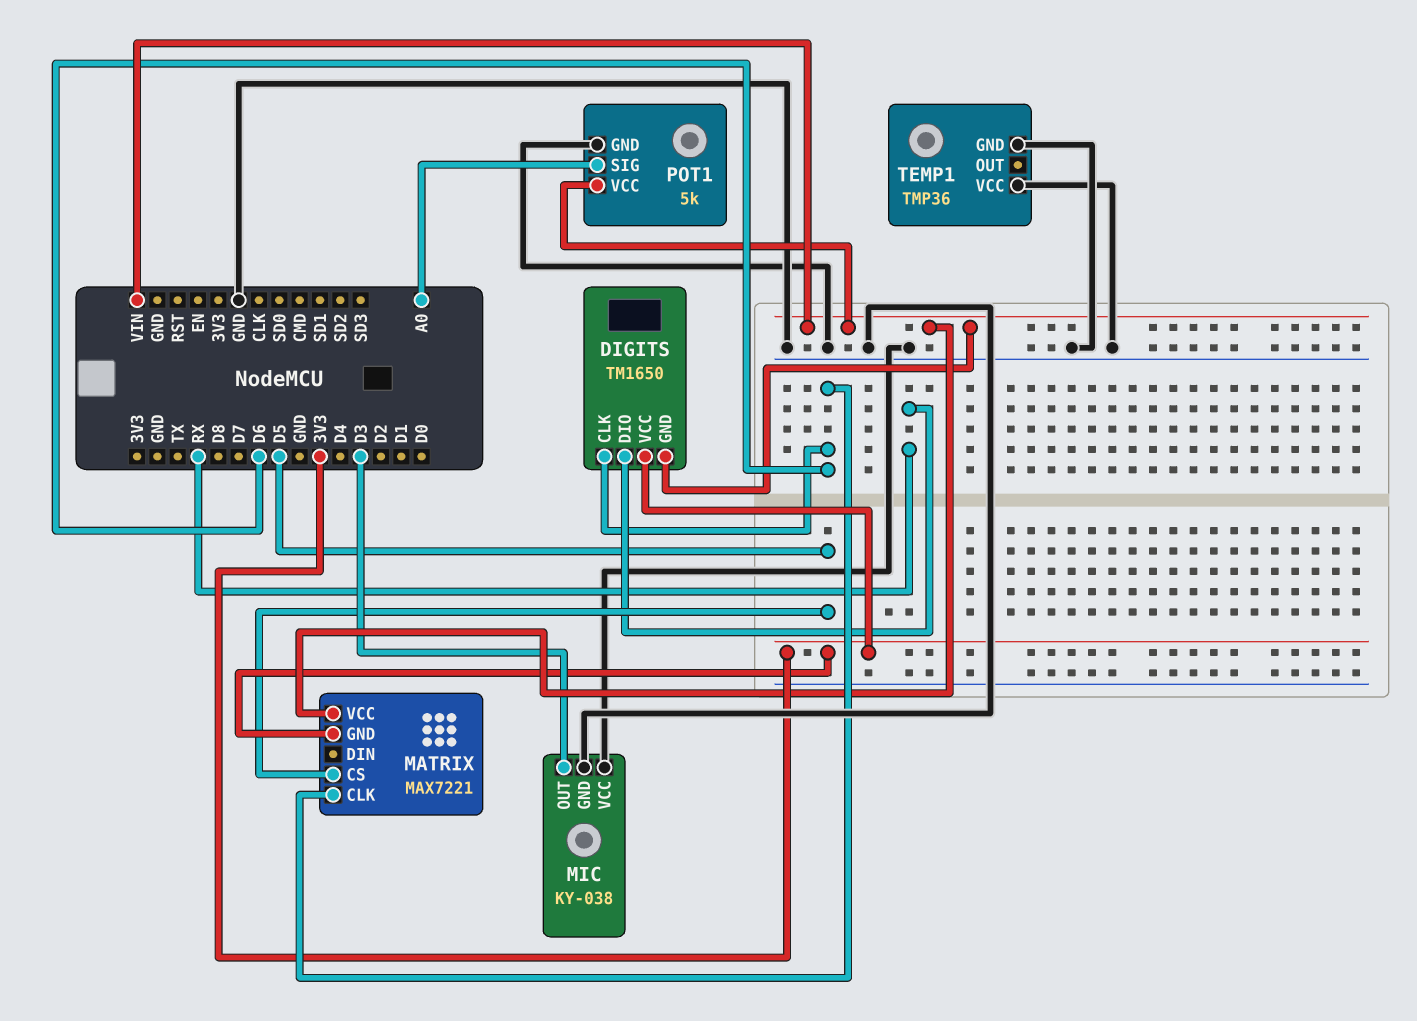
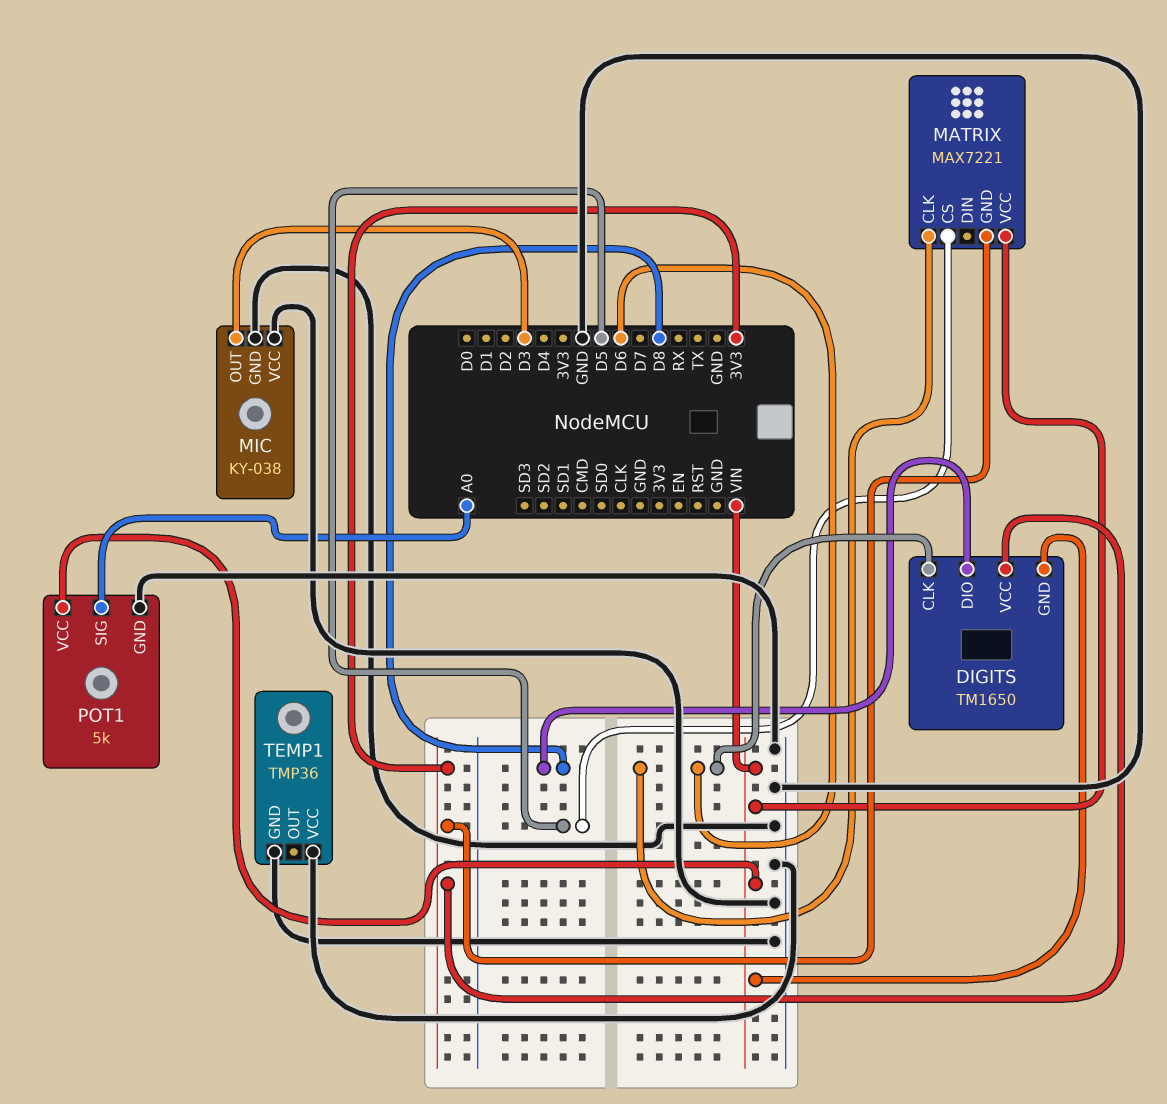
DIGITS pin DIO: RX -> D8

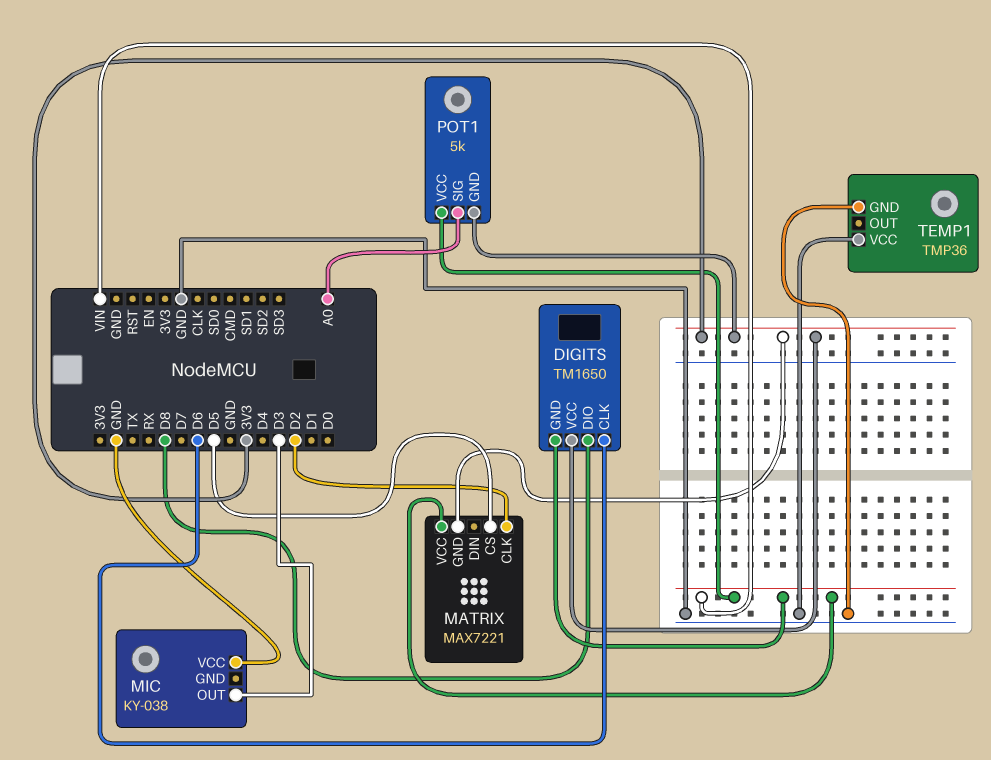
MATRIX pin CLK: D6 -> D2
MIC pin GND: GND -> none
POT1 pin GND: GND -> 3V3

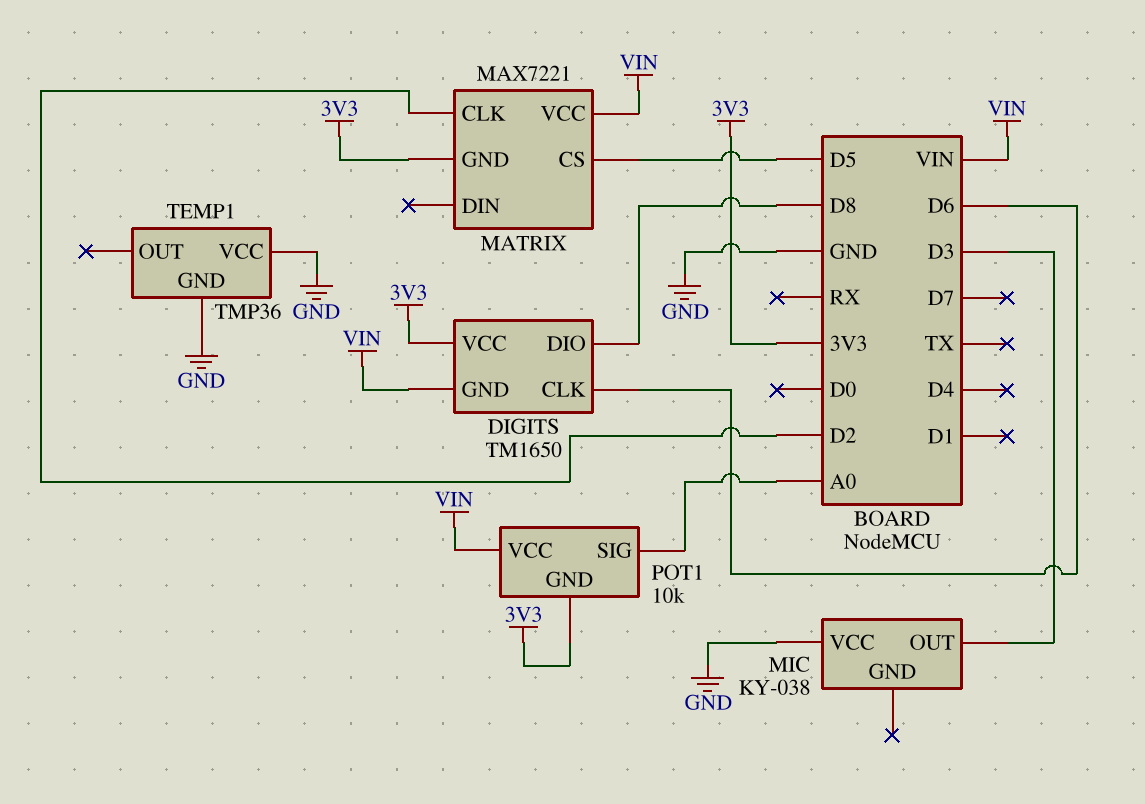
POT1: 5k -> 10k

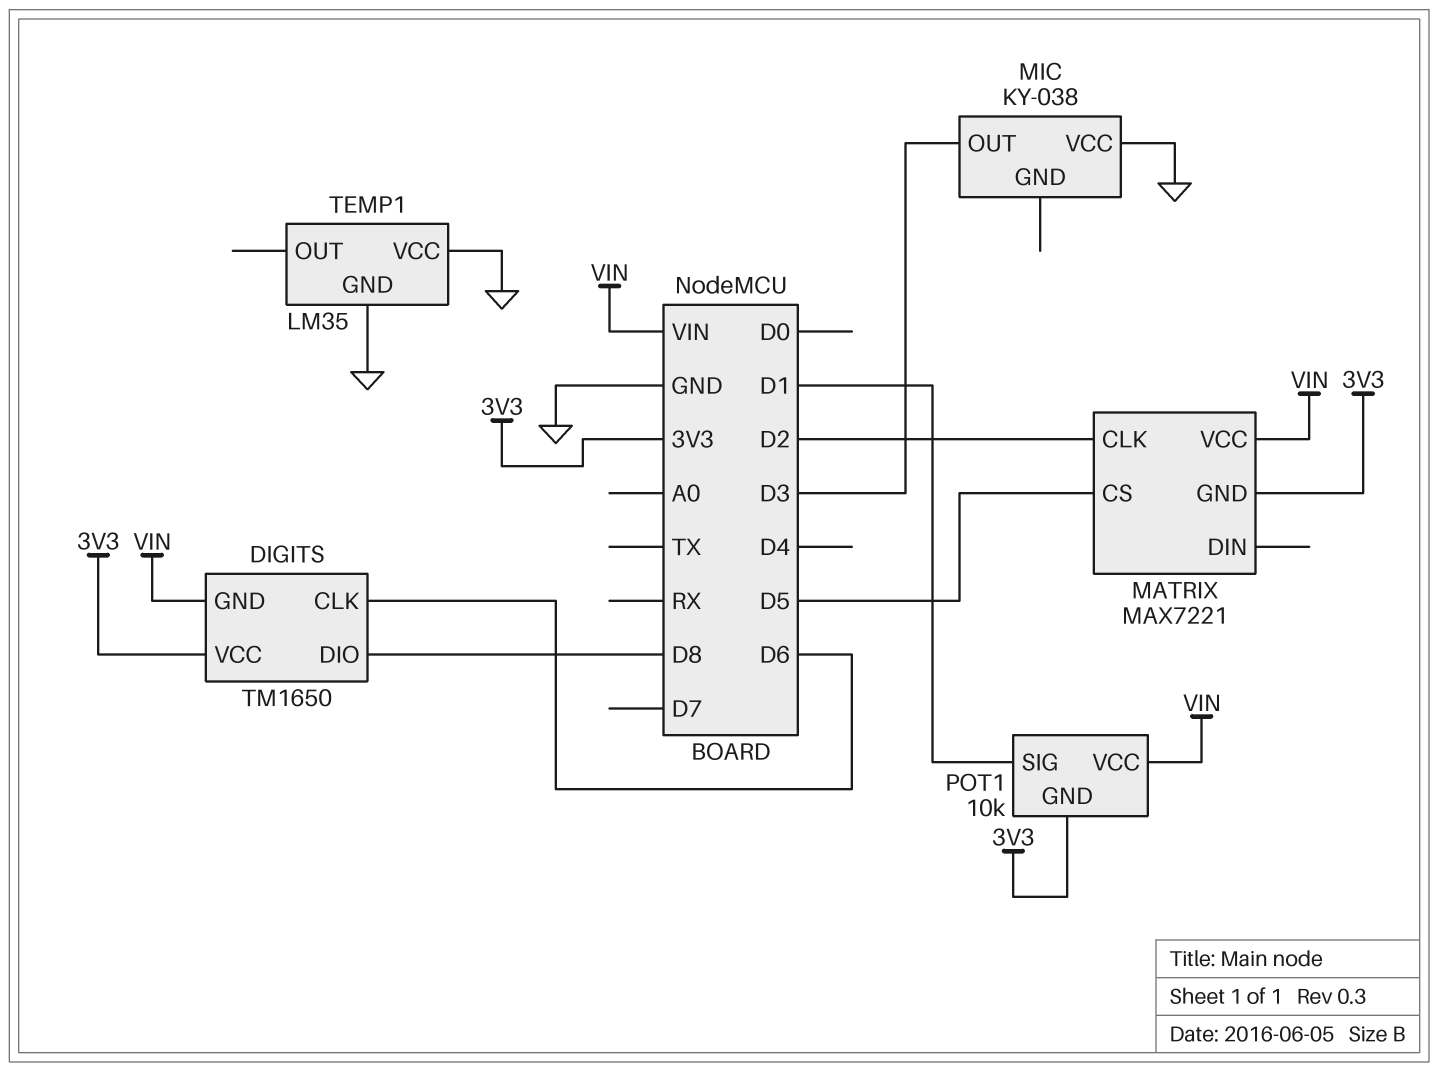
POT1 pin SIG: A0 -> D1
TEMP1: TMP36 -> LM35

